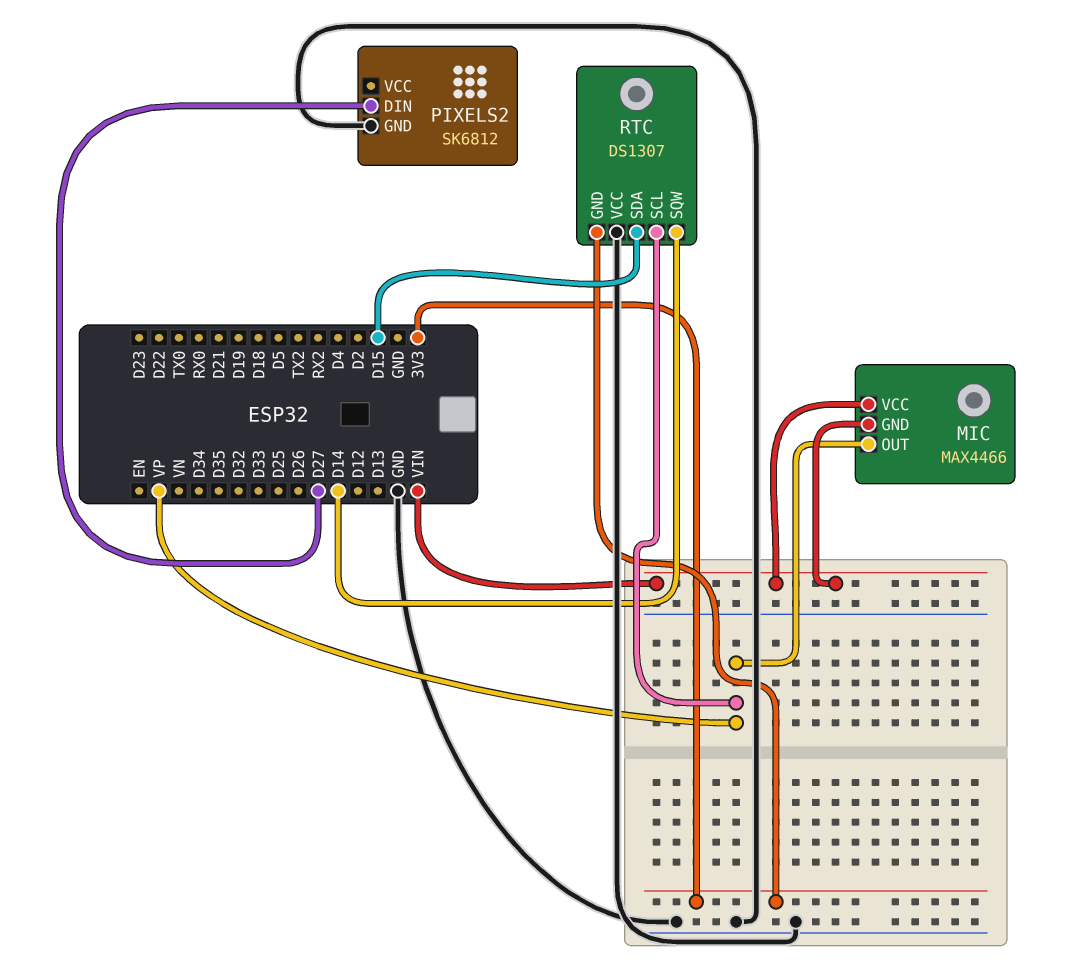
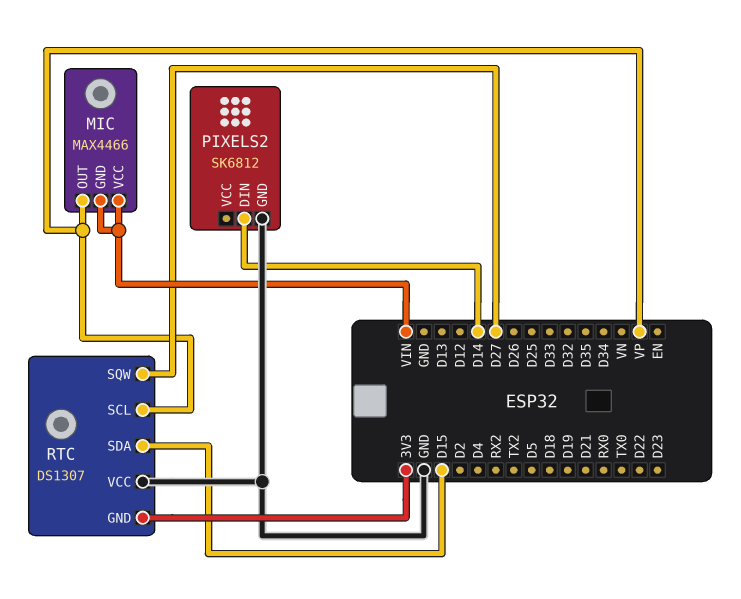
PIXELS2 pin DIN: D27 -> D14
RTC pin SQW: D14 -> D27

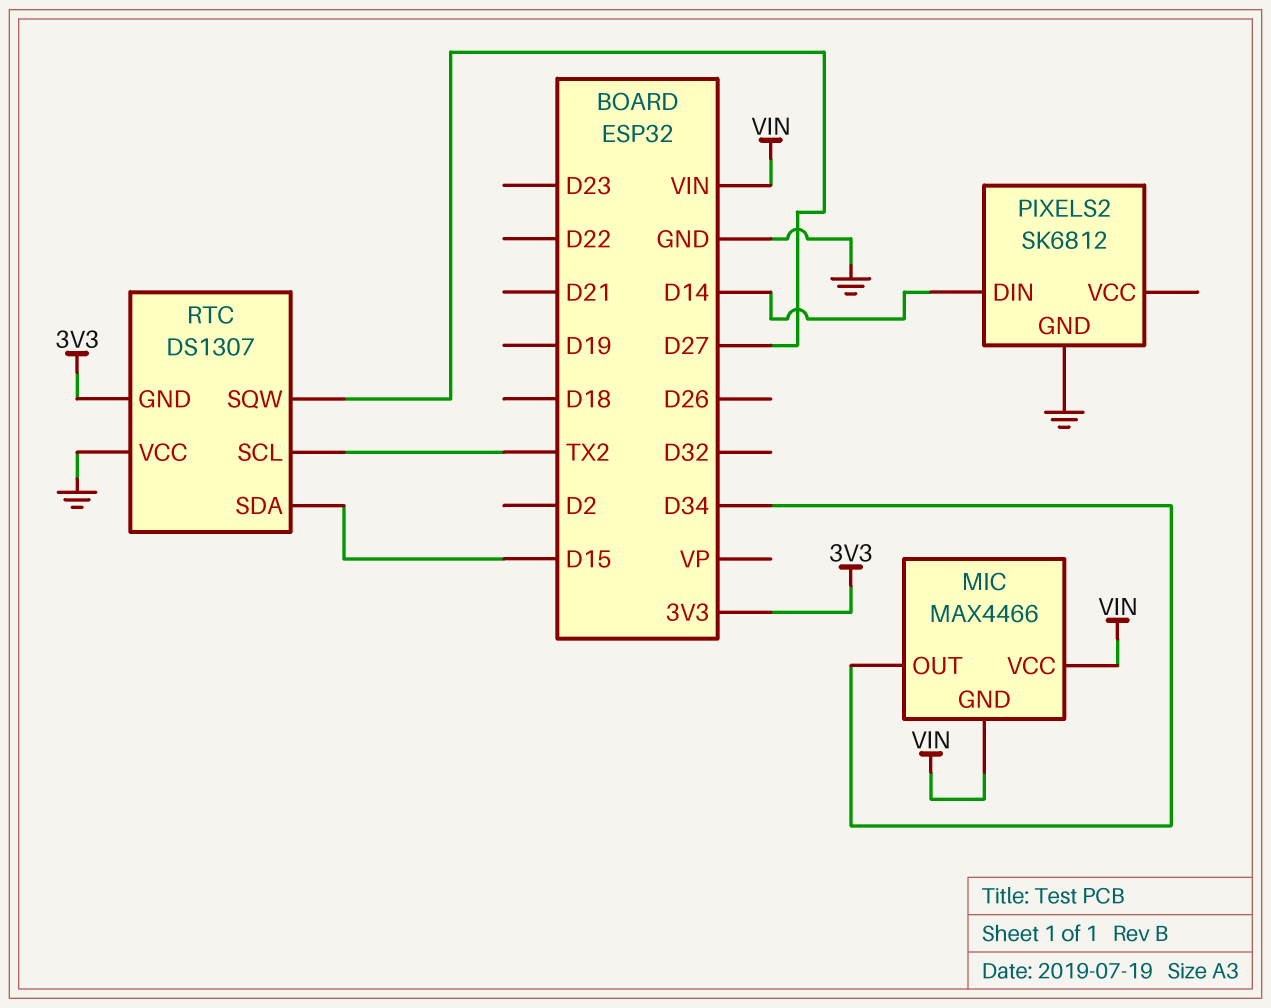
MIC pin OUT: VP -> D34
RTC pin SCL: VP -> TX2

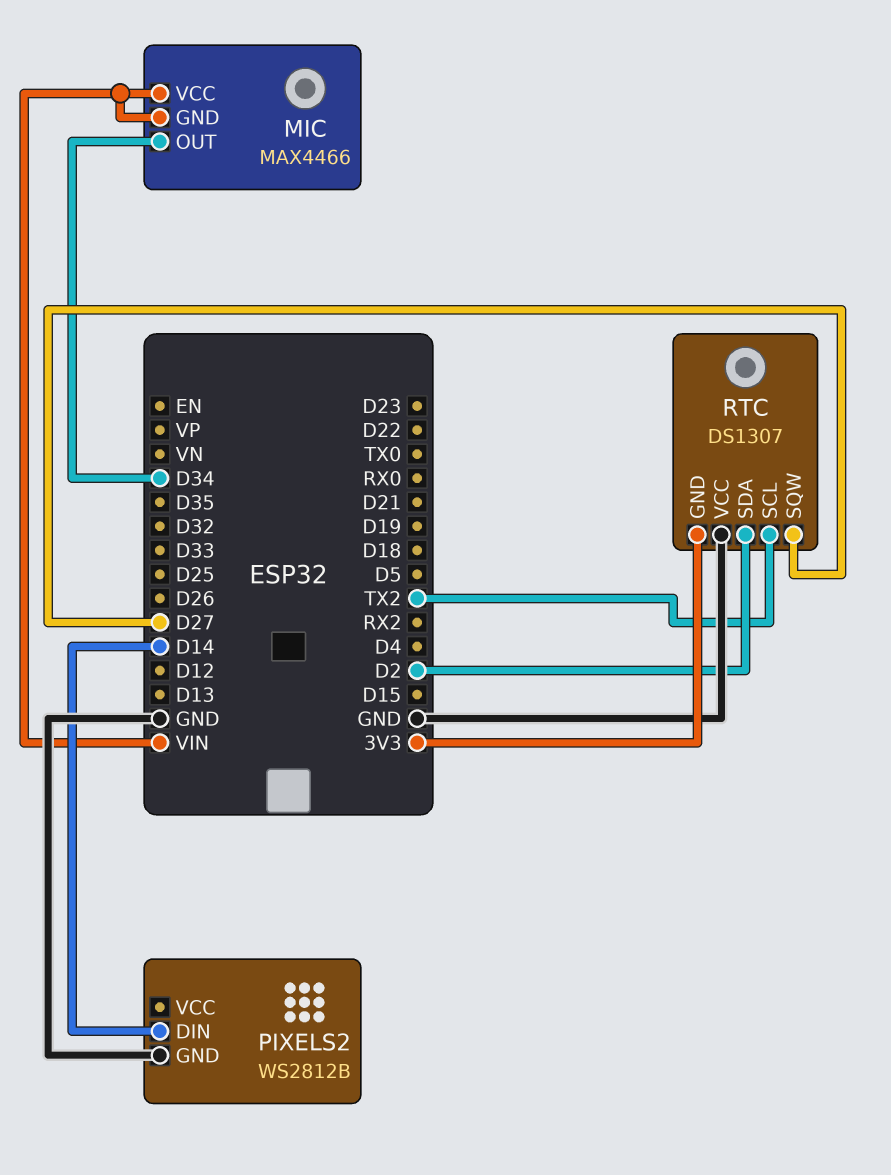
PIXELS2: SK6812 -> WS2812B
RTC pin SDA: D15 -> D2

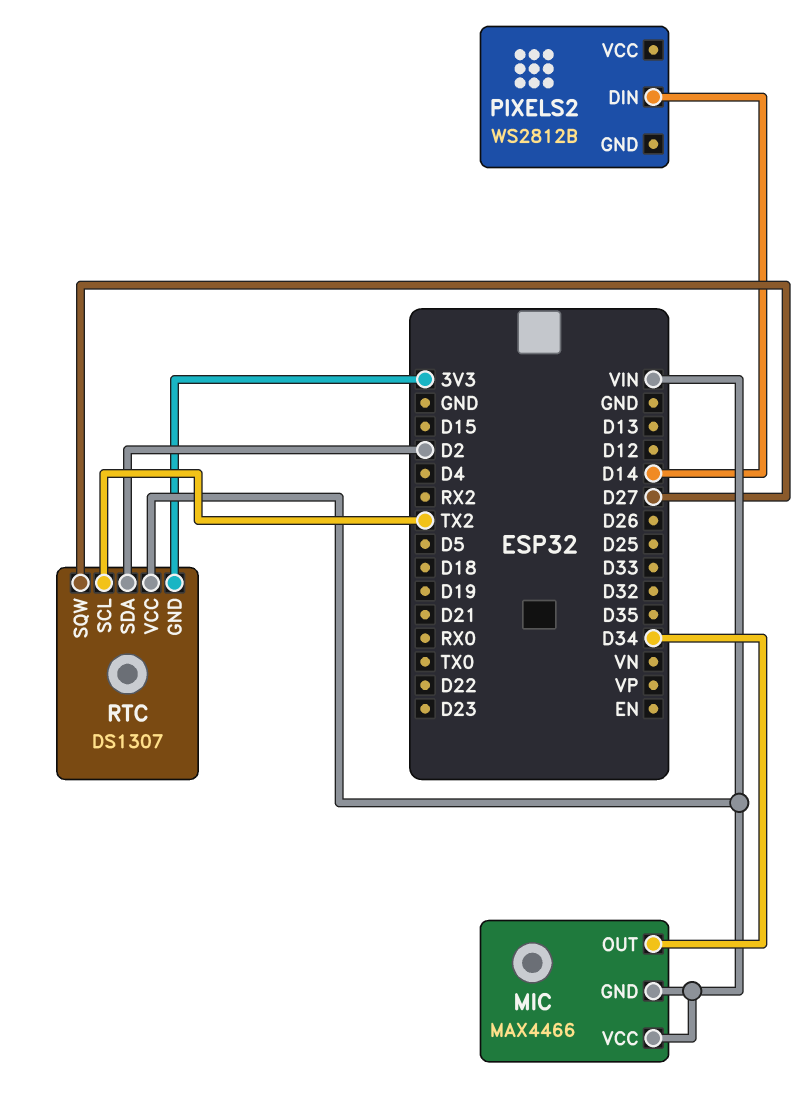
PIXELS2 pin GND: GND -> none
RTC pin VCC: GND -> VIN

